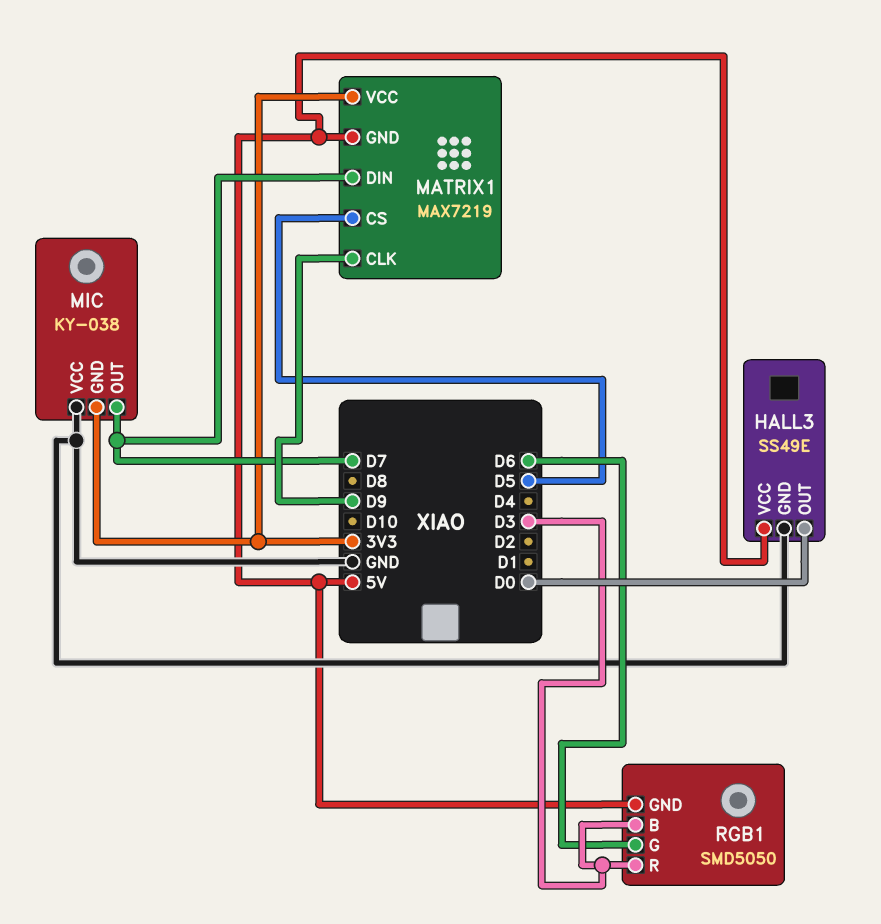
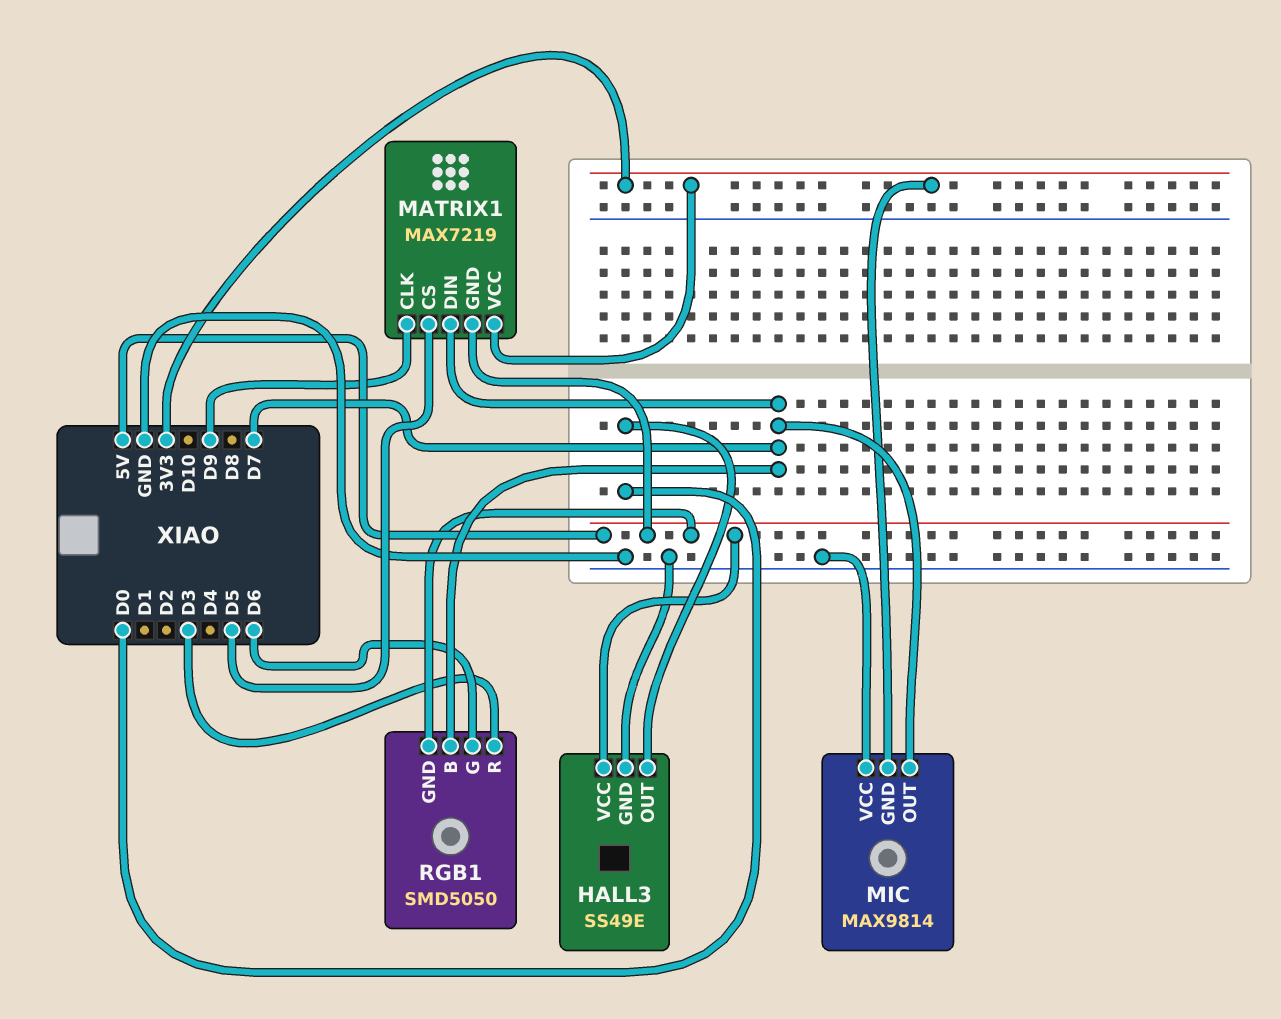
MIC: KY-038 -> MAX9814
RGB1 pin B: D3 -> D7

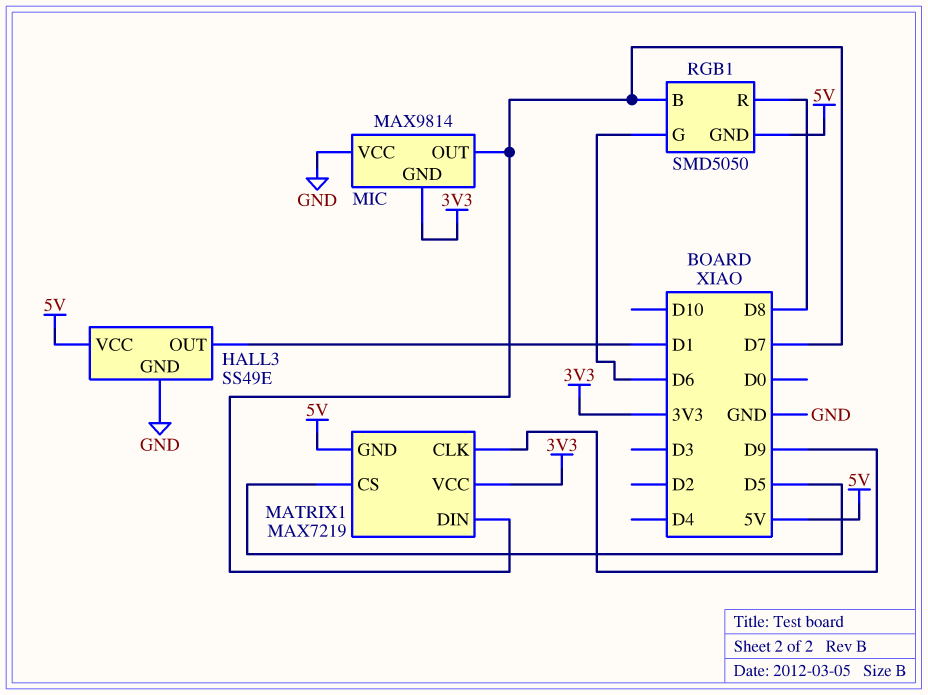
HALL3 pin OUT: D0 -> D1
RGB1 pin R: D3 -> D8

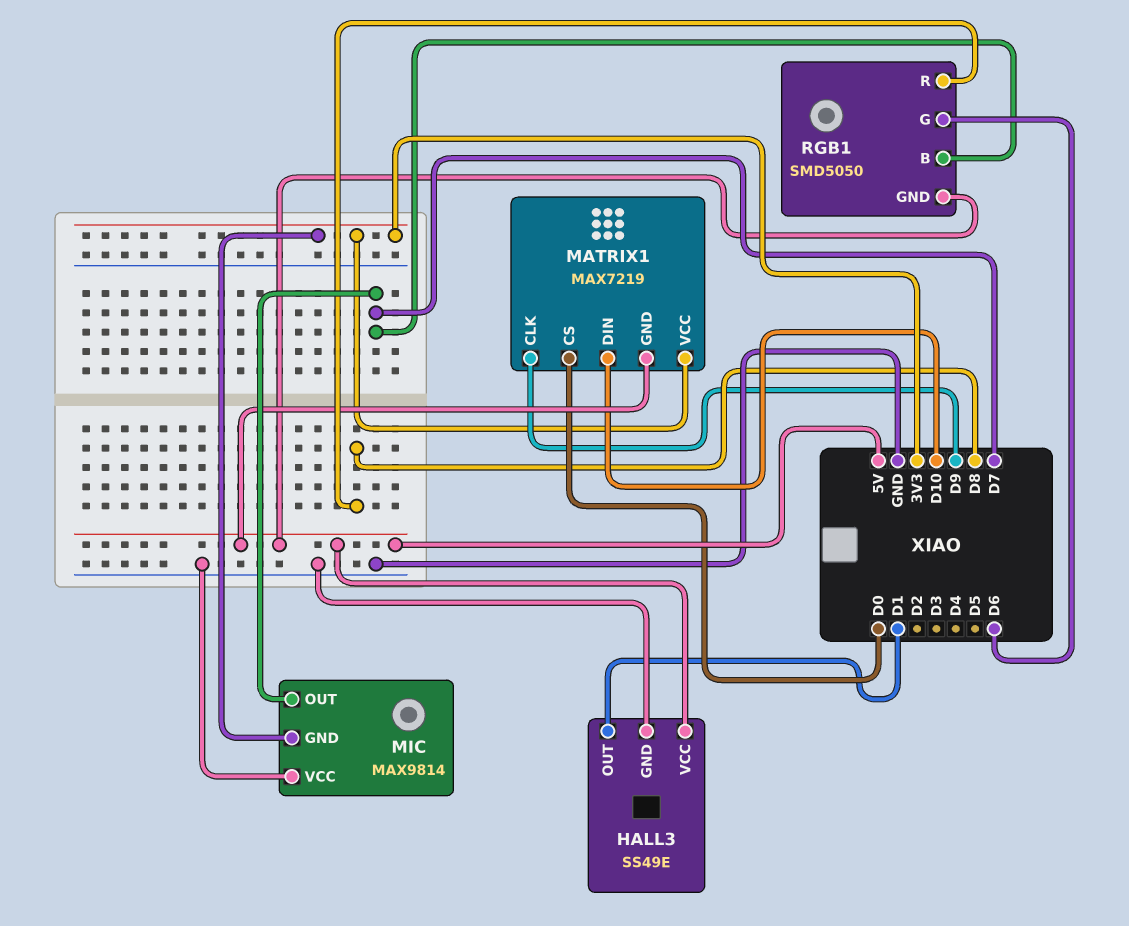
MATRIX1 pin CS: D5 -> D0
MATRIX1 pin DIN: D7 -> D10

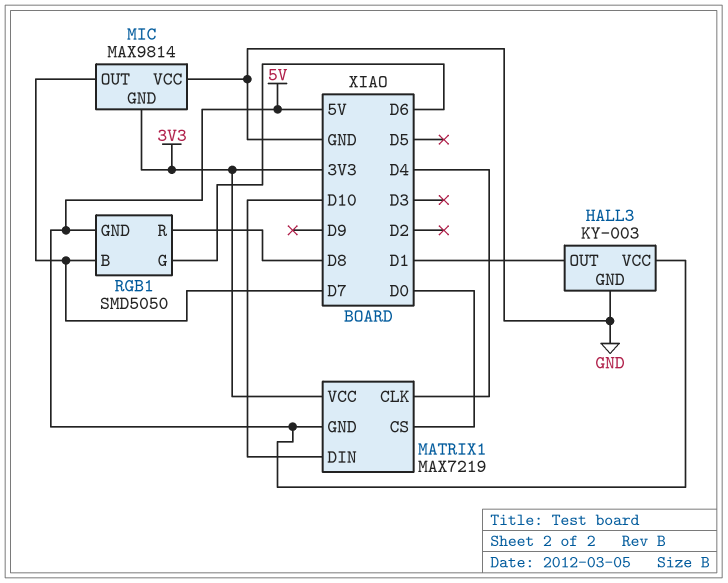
HALL3: SS49E -> KY-003
MATRIX1 pin CLK: D9 -> D4

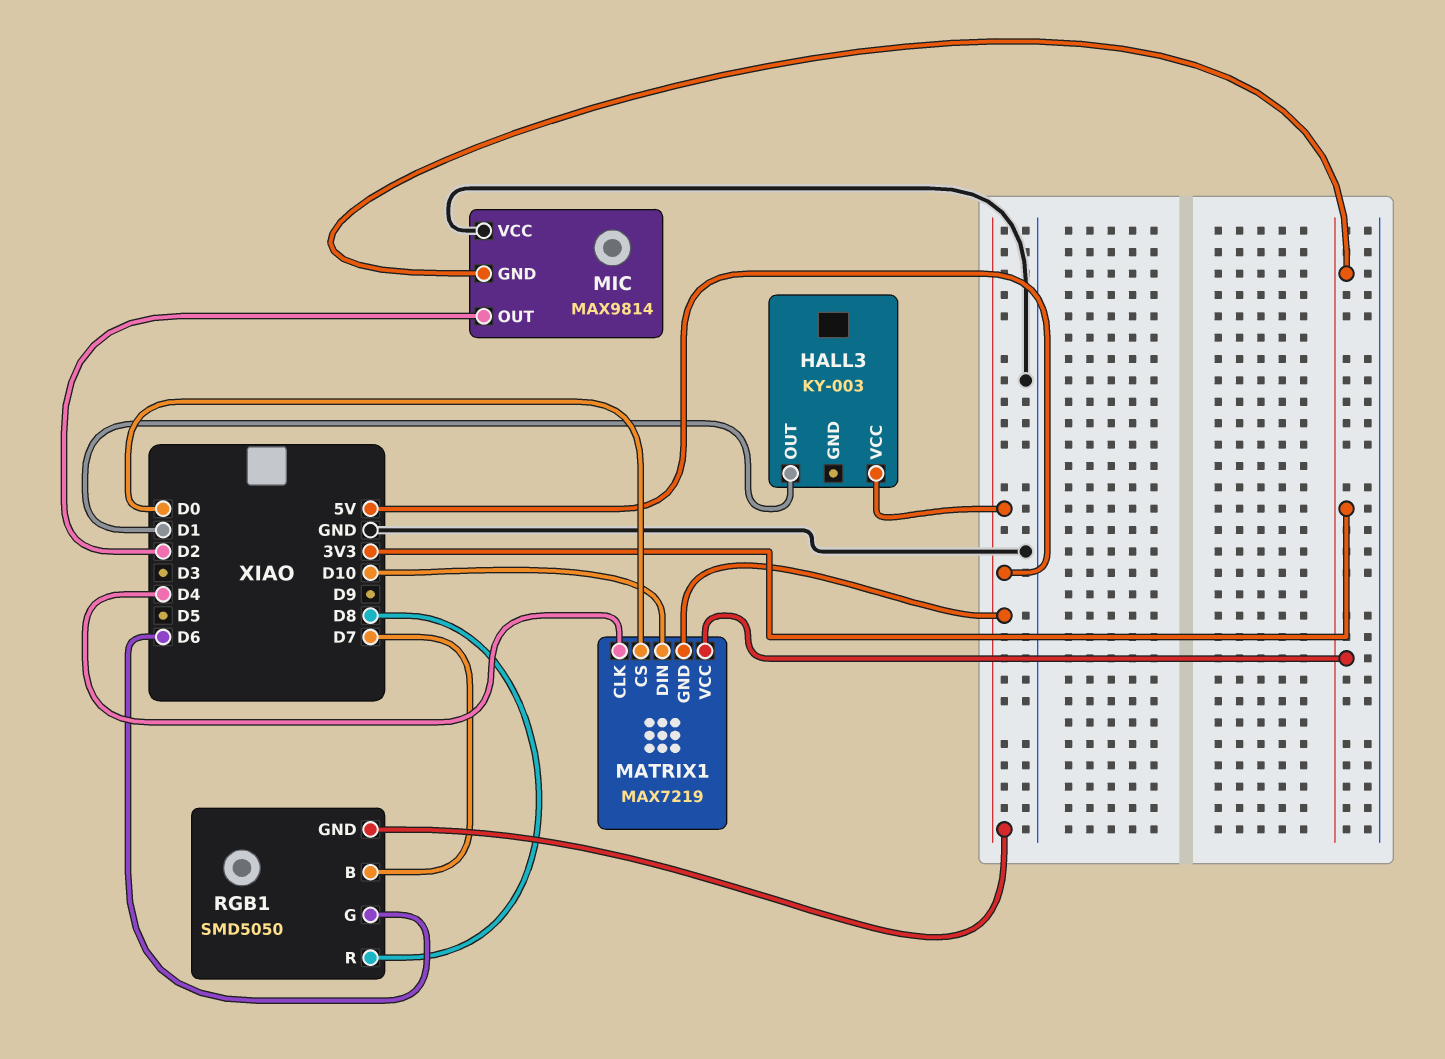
HALL3 pin GND: GND -> none
MIC pin OUT: D7 -> D2

